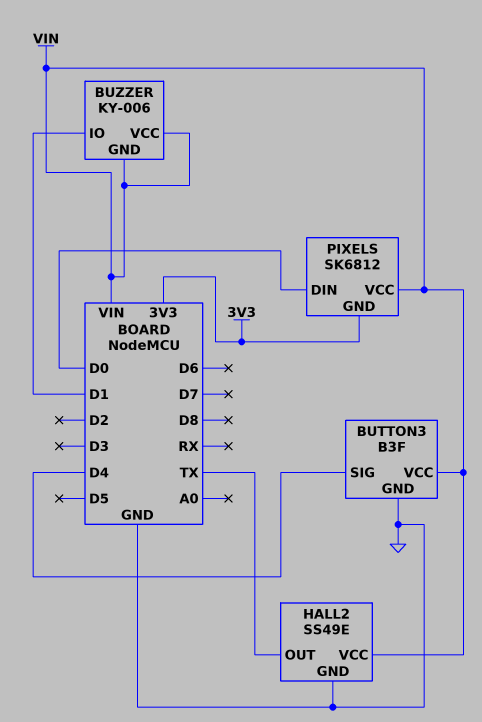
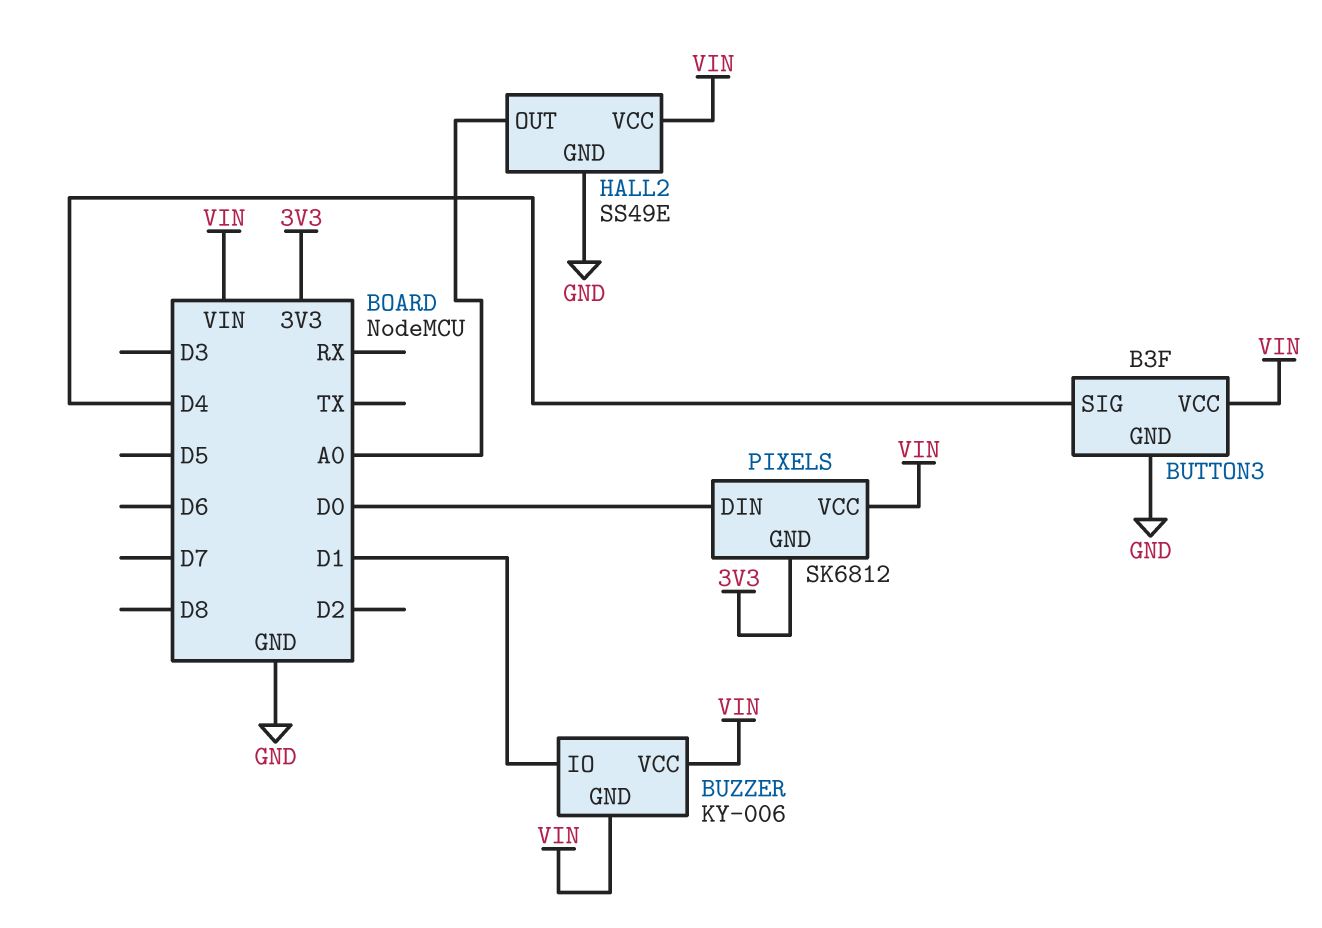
HALL2 pin OUT: TX -> A0

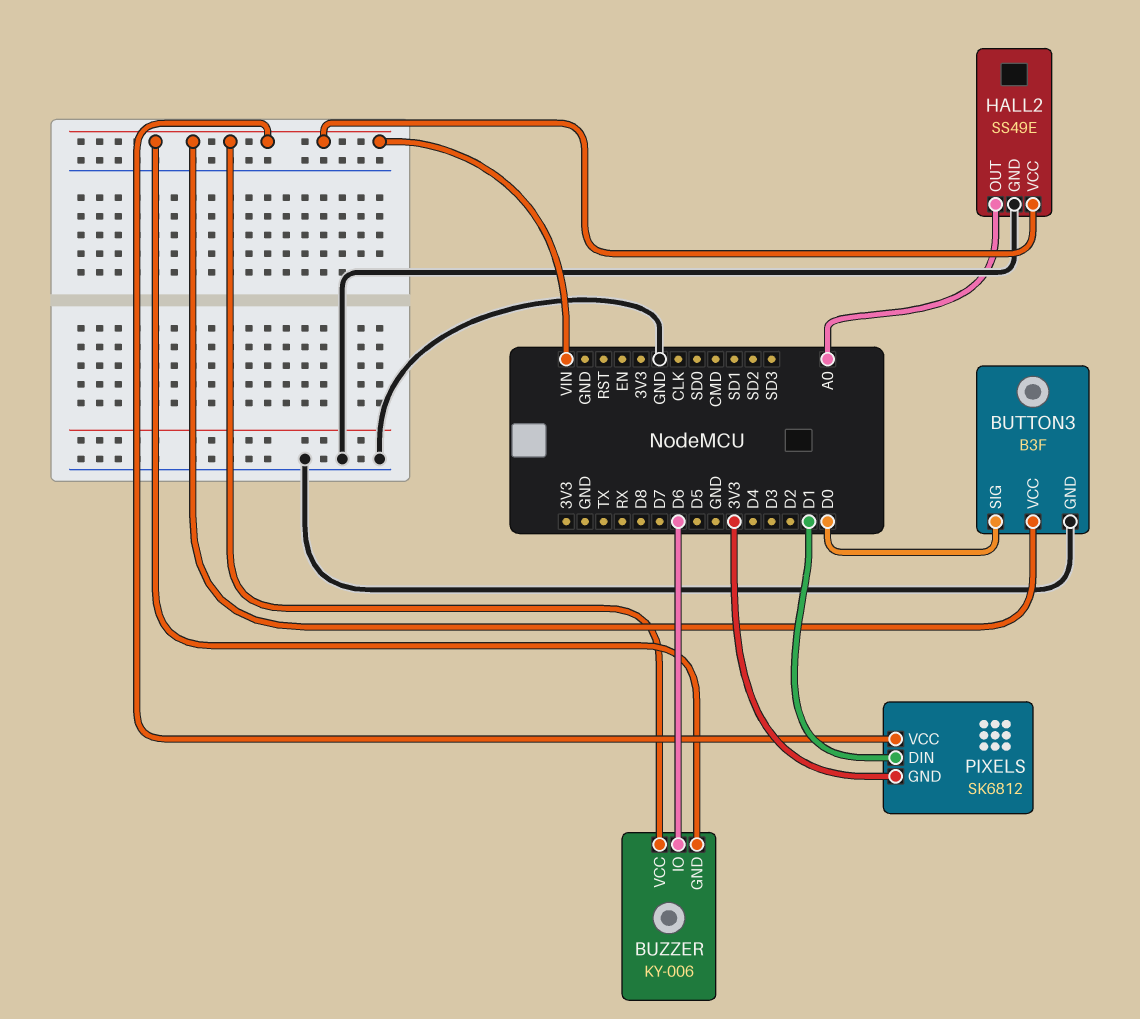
BUTTON3 pin SIG: D4 -> D0
BUZZER pin IO: D1 -> D6
PIXELS pin DIN: D0 -> D1

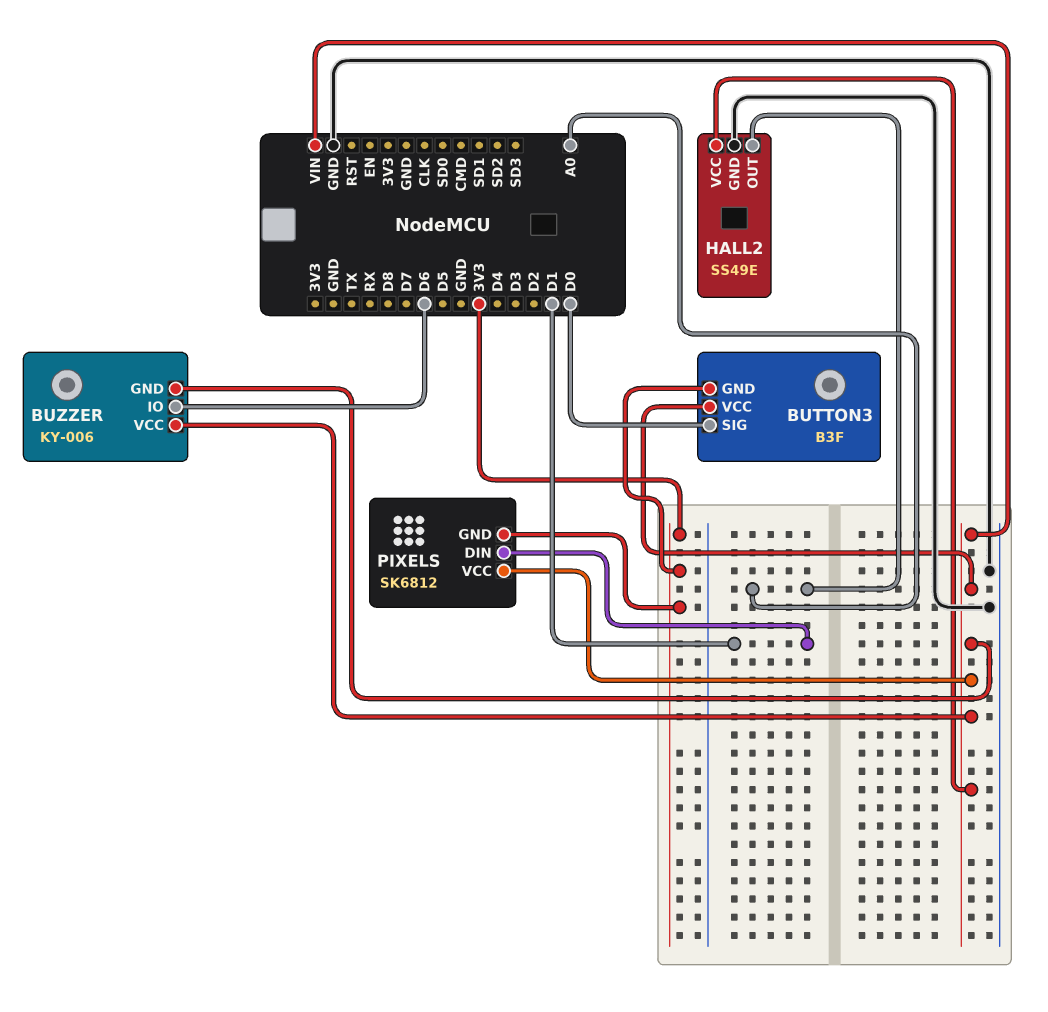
BUTTON3 pin GND: GND -> 3V3

